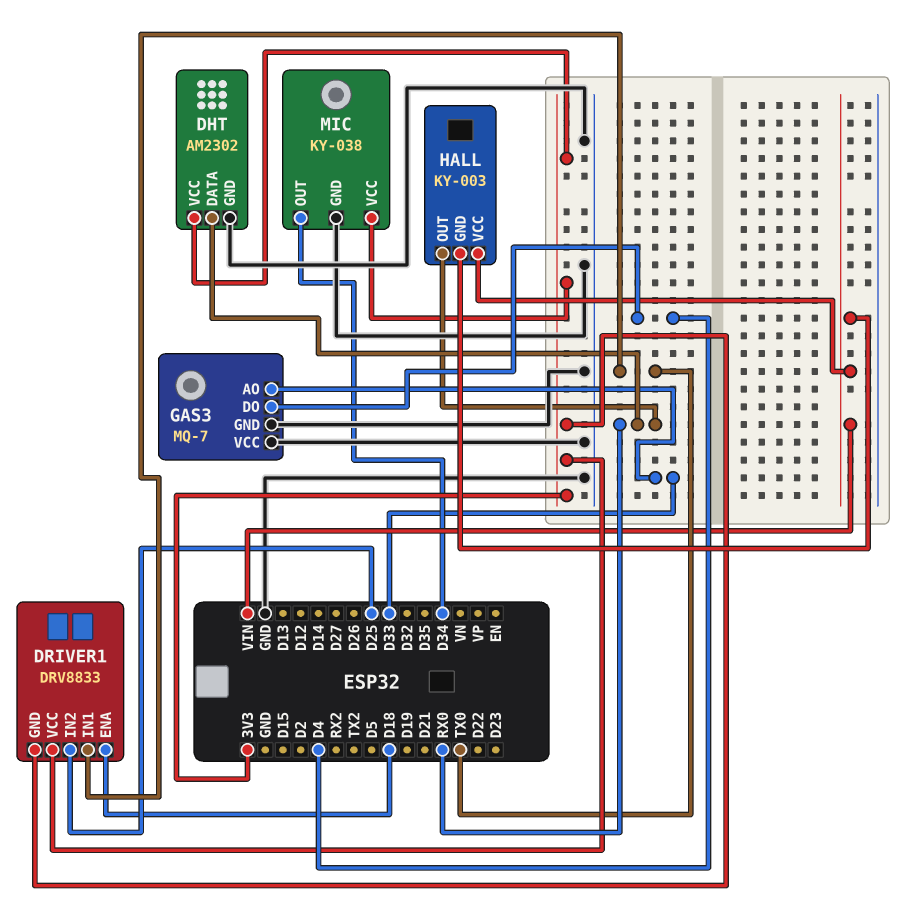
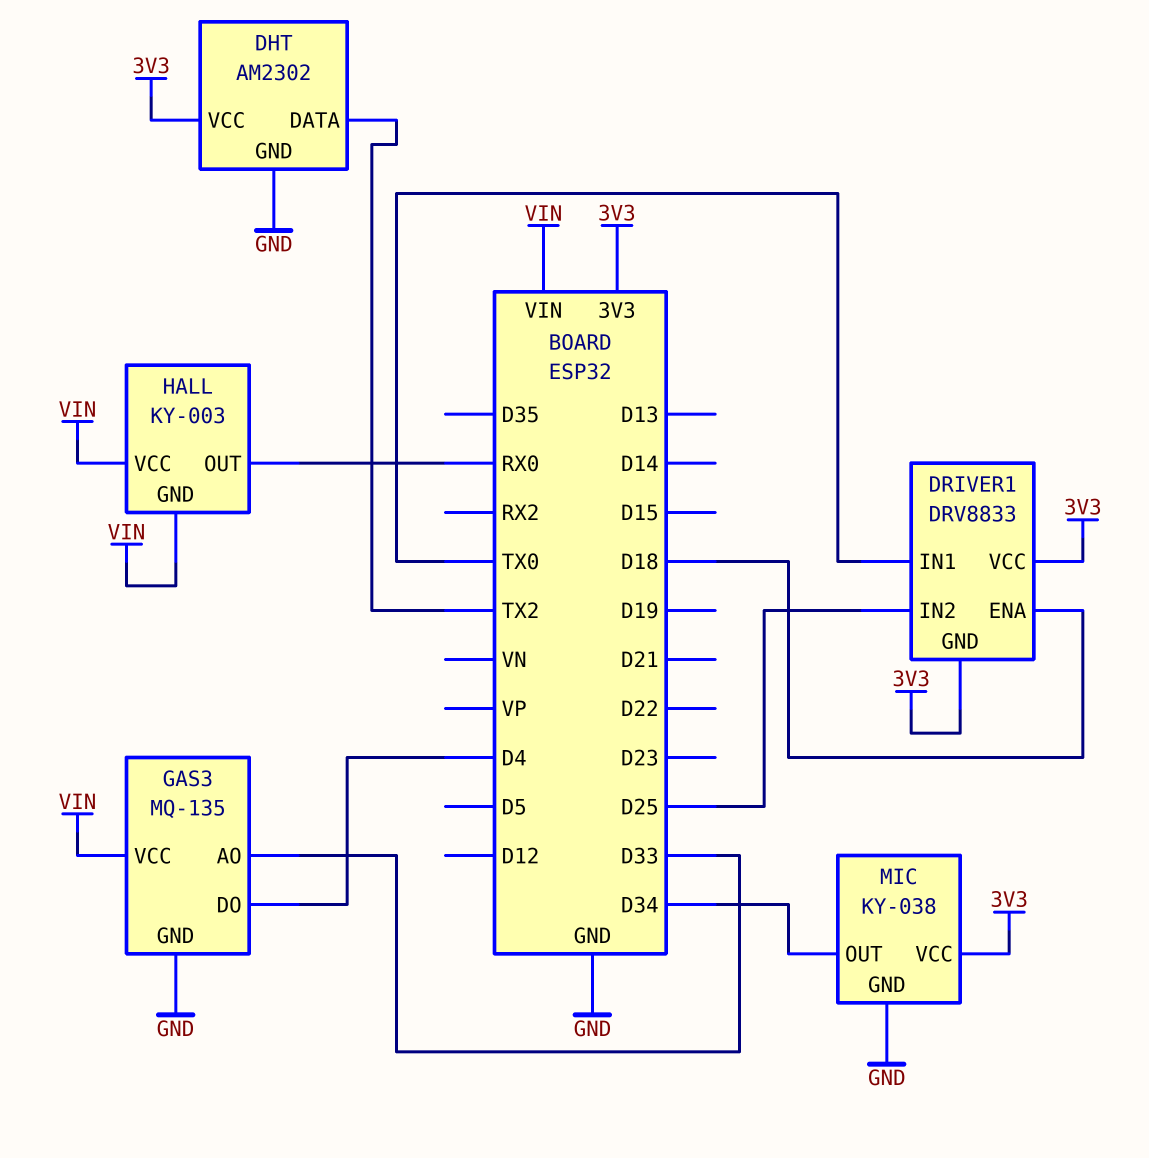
DHT pin DATA: RX0 -> TX2
GAS3: MQ-7 -> MQ-135
GAS3 pin VCC: GND -> VIN

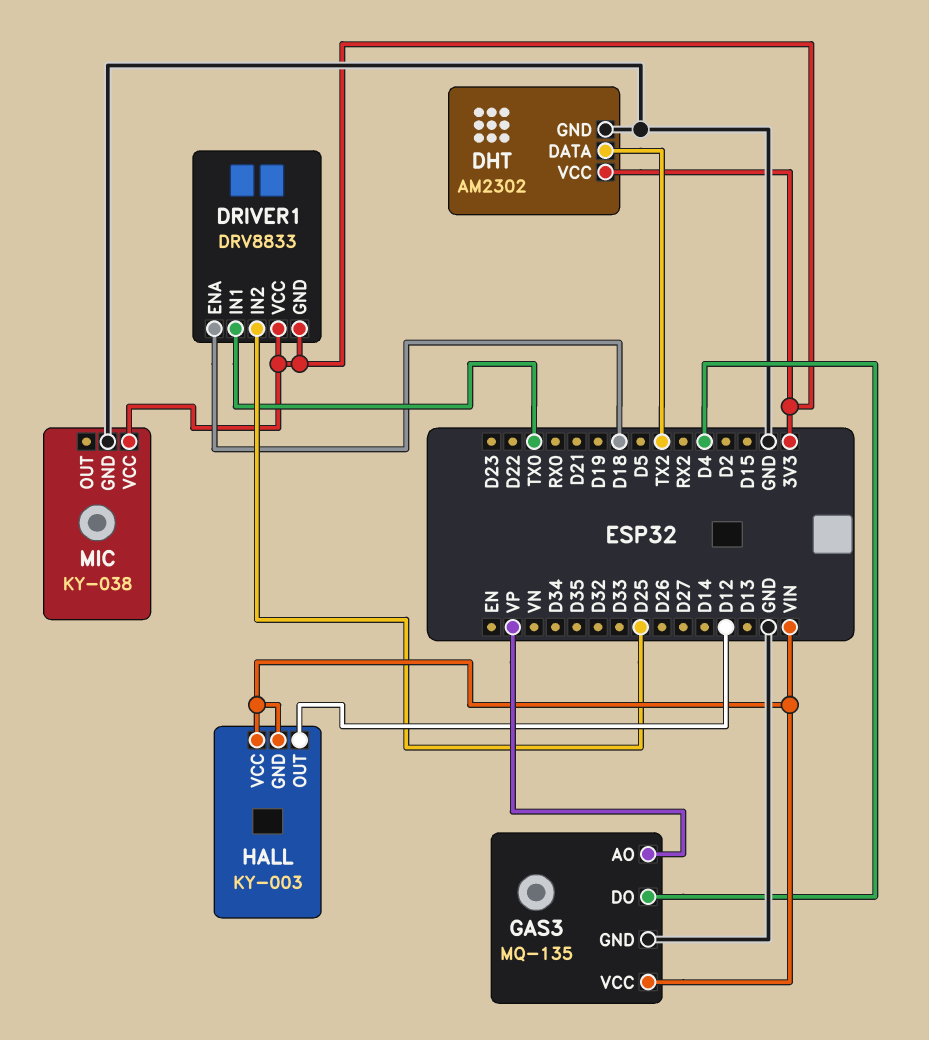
GAS3 pin AO: D33 -> VP
HALL pin OUT: RX0 -> D12
MIC pin OUT: D34 -> none

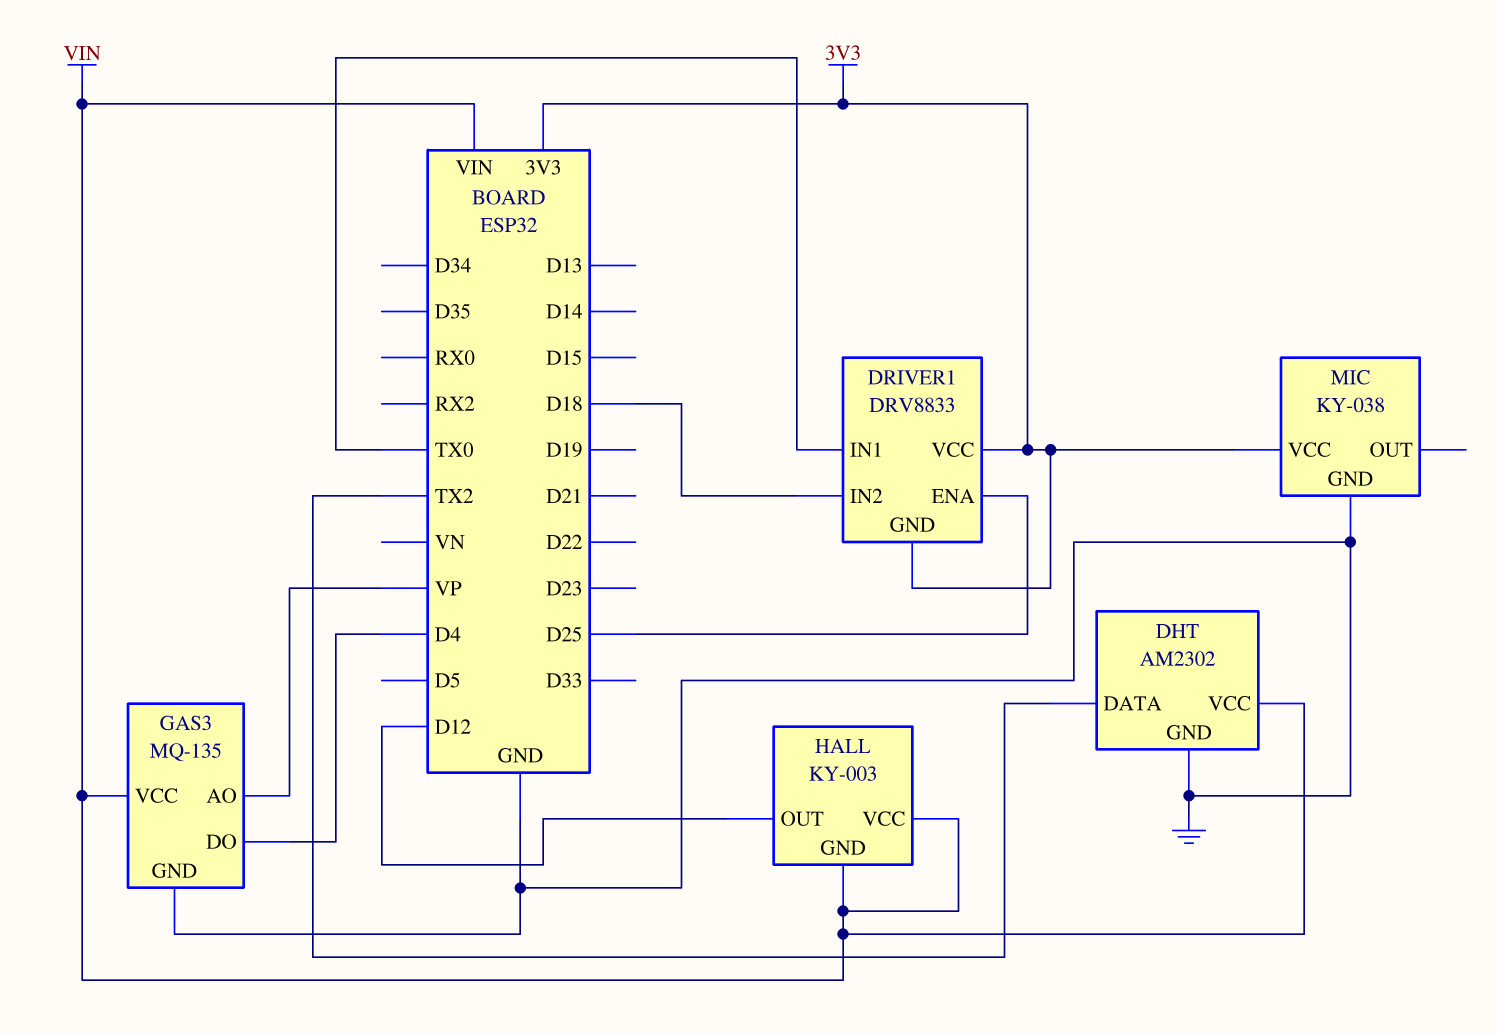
DHT pin VCC: 3V3 -> VIN
DRIVER1 pin ENA: D18 -> D25
DRIVER1 pin IN2: D25 -> D18

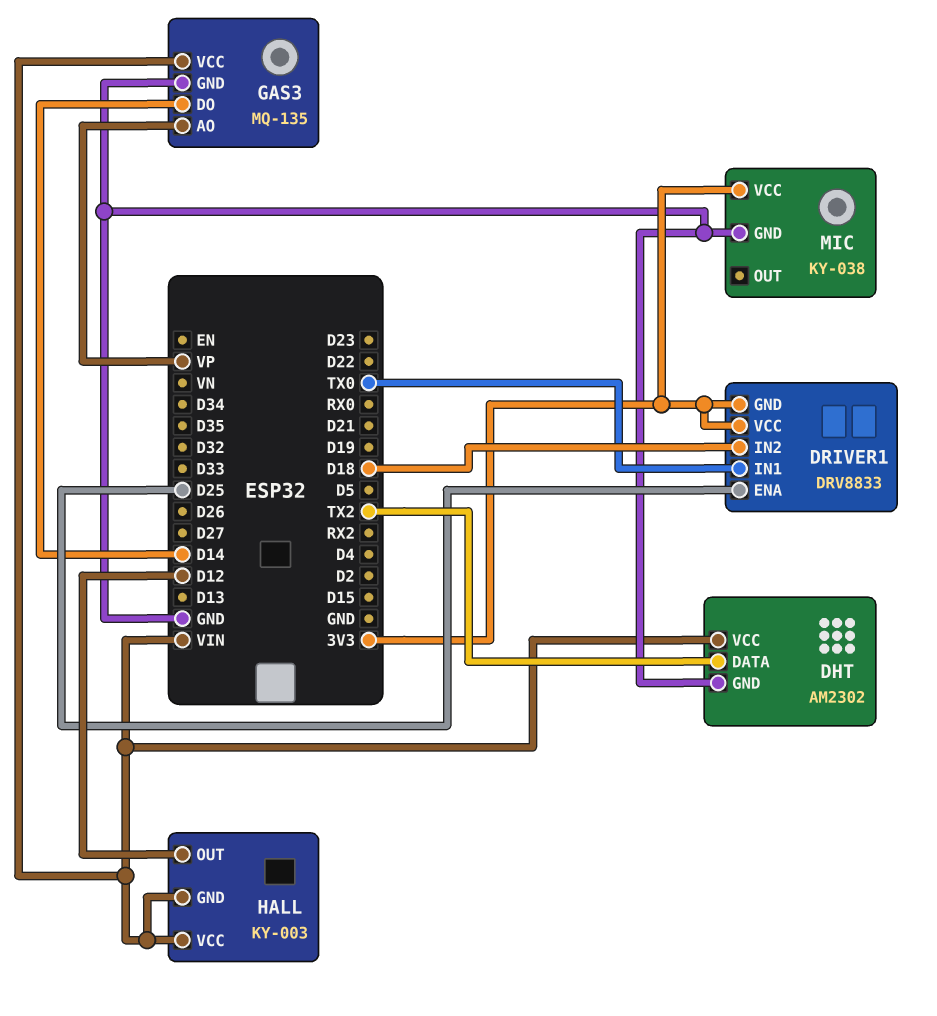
GAS3 pin DO: D4 -> D14

